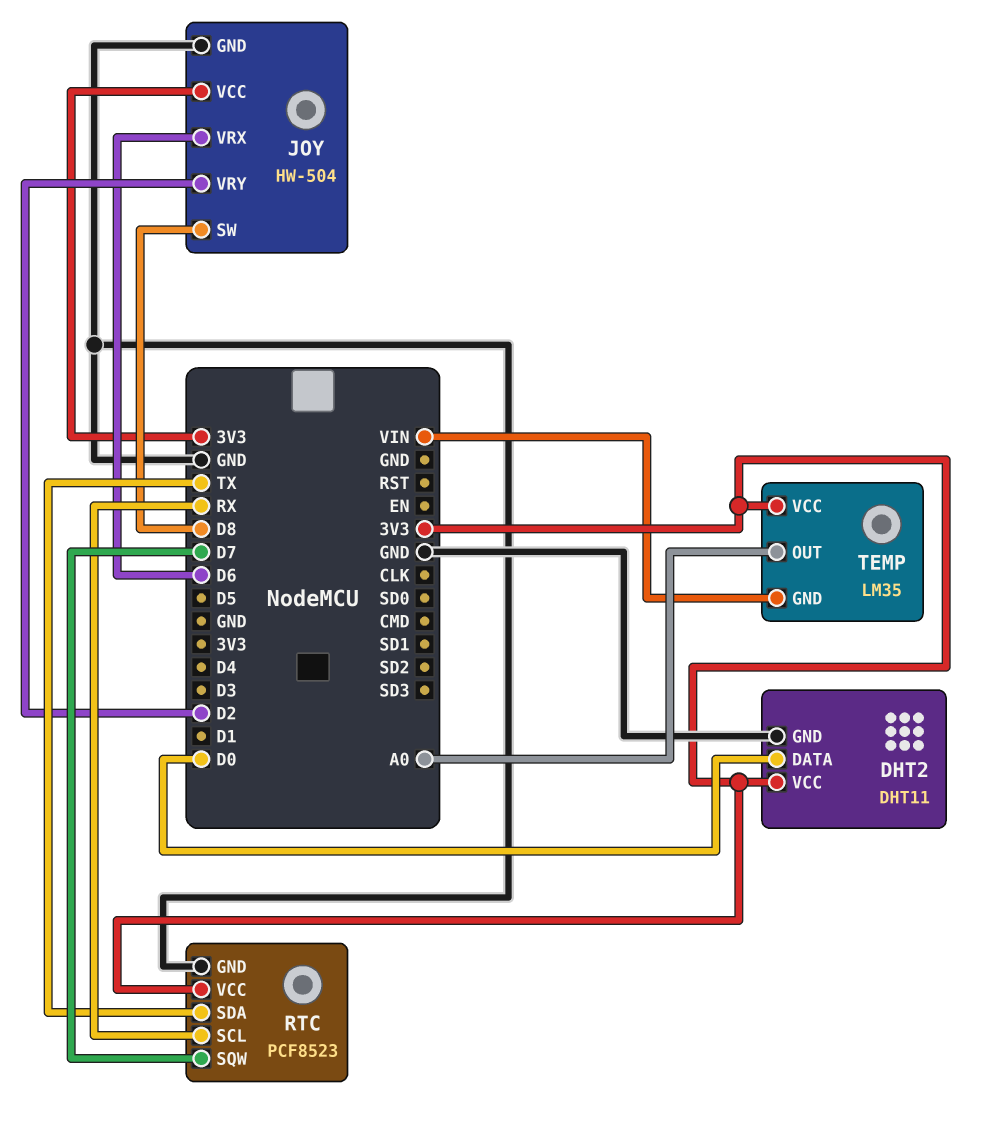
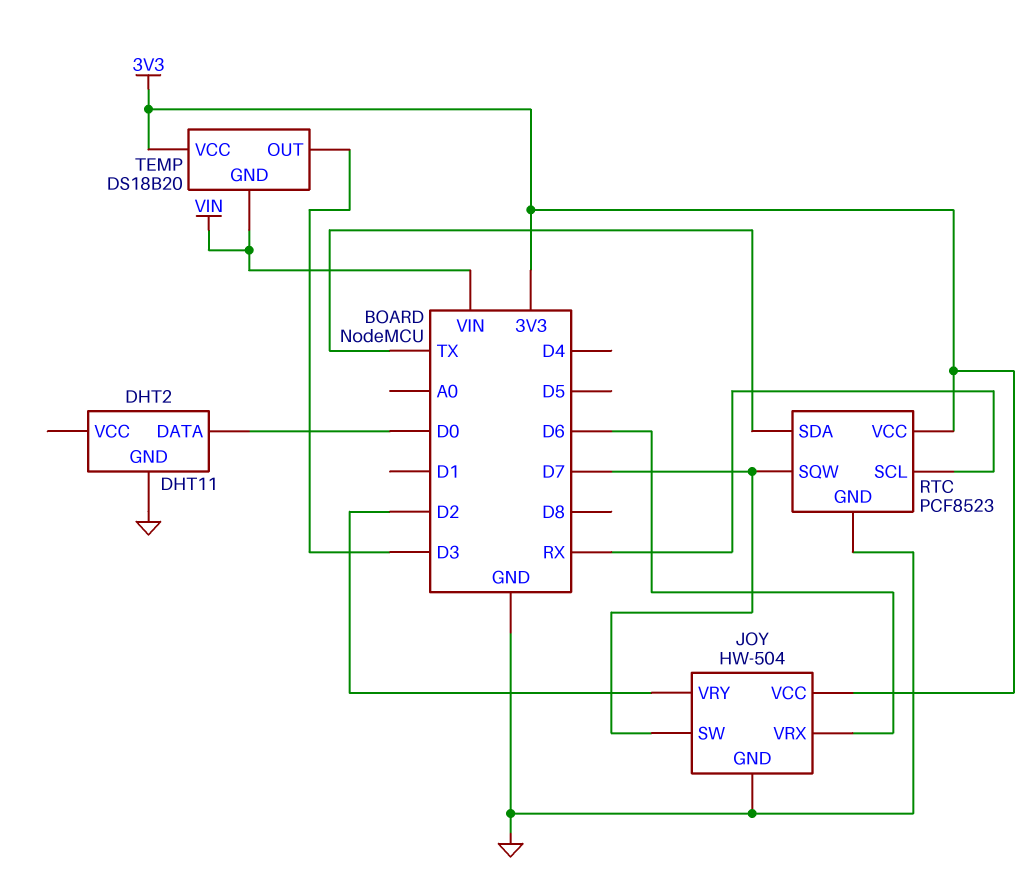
DHT2 pin VCC: 3V3 -> none
JOY pin SW: D8 -> D7
TEMP: LM35 -> DS18B20
TEMP pin OUT: A0 -> D3

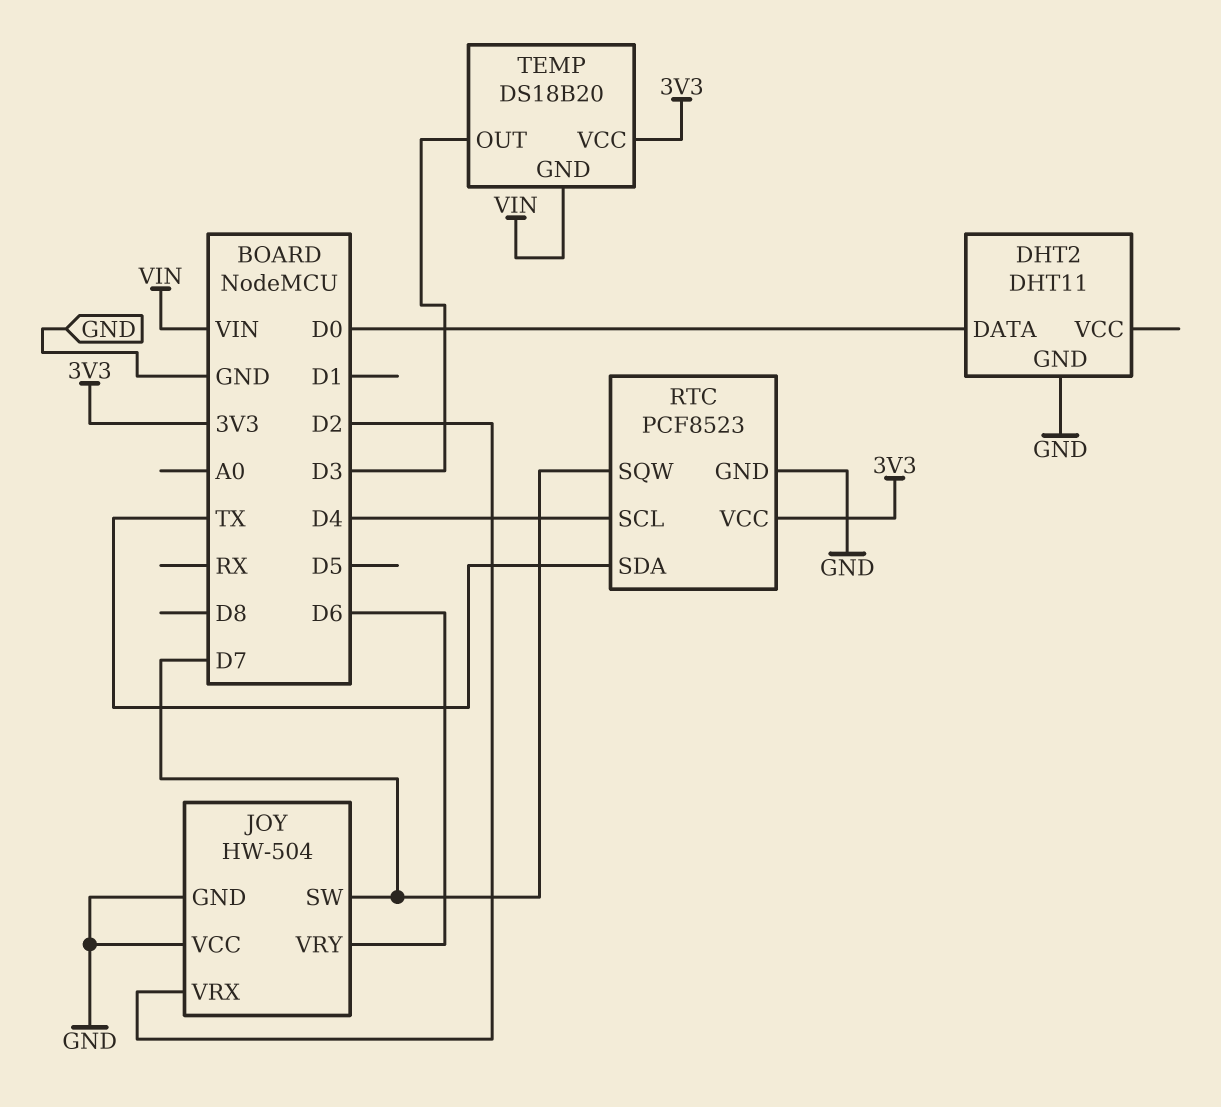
JOY pin VCC: 3V3 -> GND
JOY pin VRX: D6 -> D2
JOY pin VRY: D2 -> D6
RTC pin SCL: RX -> D4

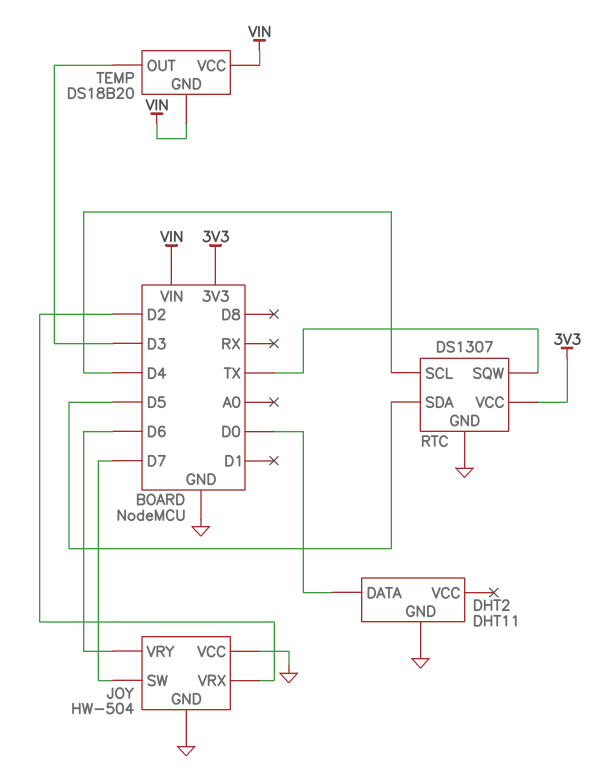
RTC: PCF8523 -> DS1307
RTC pin SDA: TX -> D5
RTC pin SQW: D7 -> TX
TEMP pin VCC: 3V3 -> VIN

